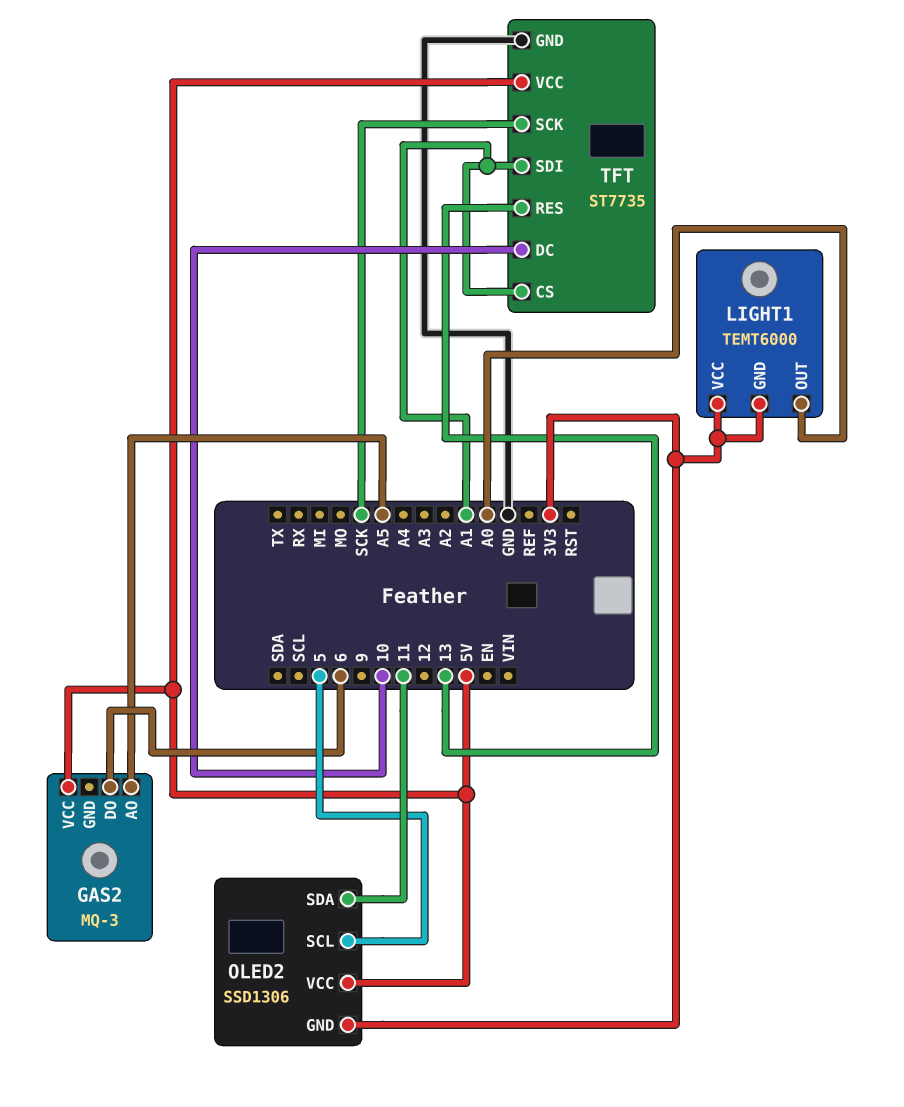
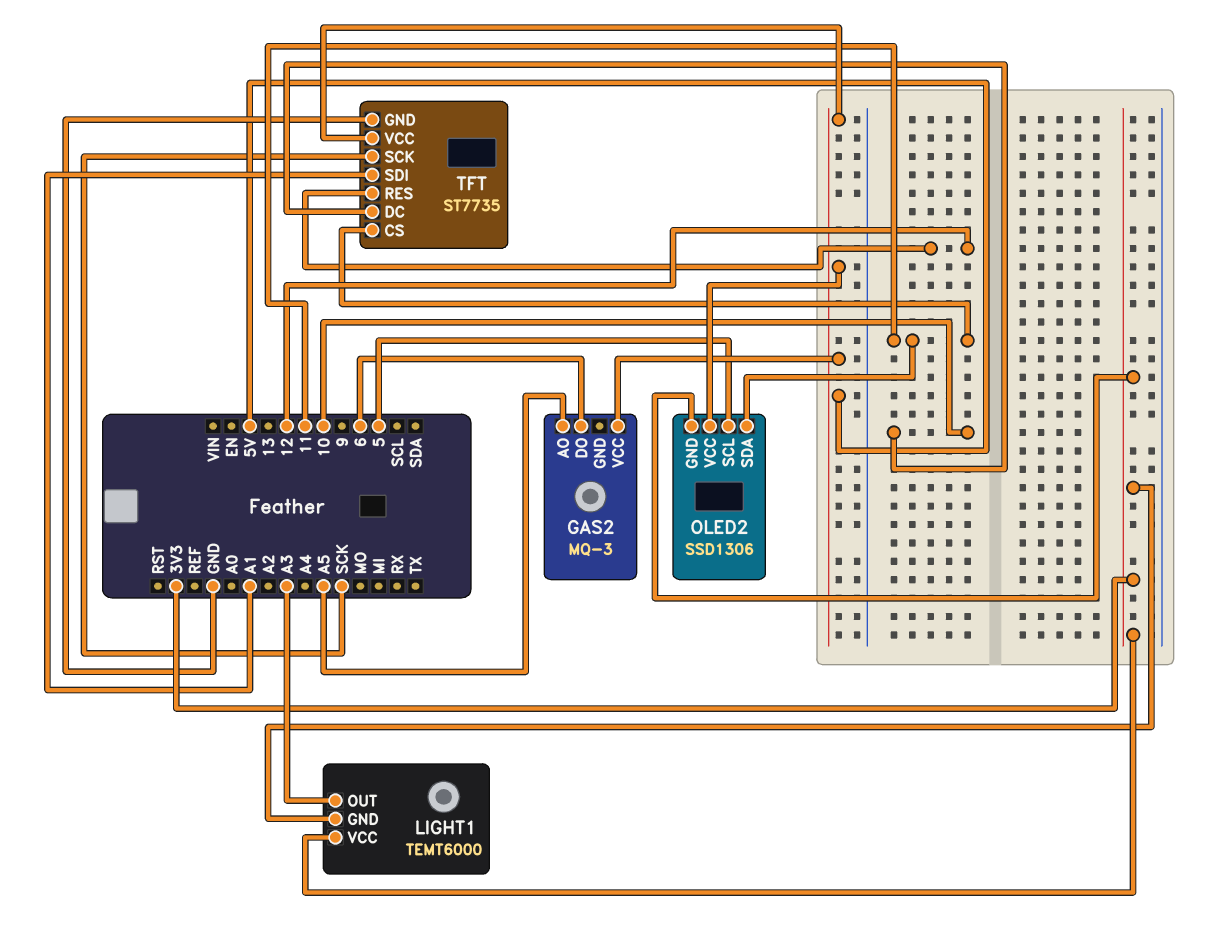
LIGHT1 pin OUT: A0 -> A3
TFT pin CS: A1 -> 11
TFT pin RES: 13 -> 12

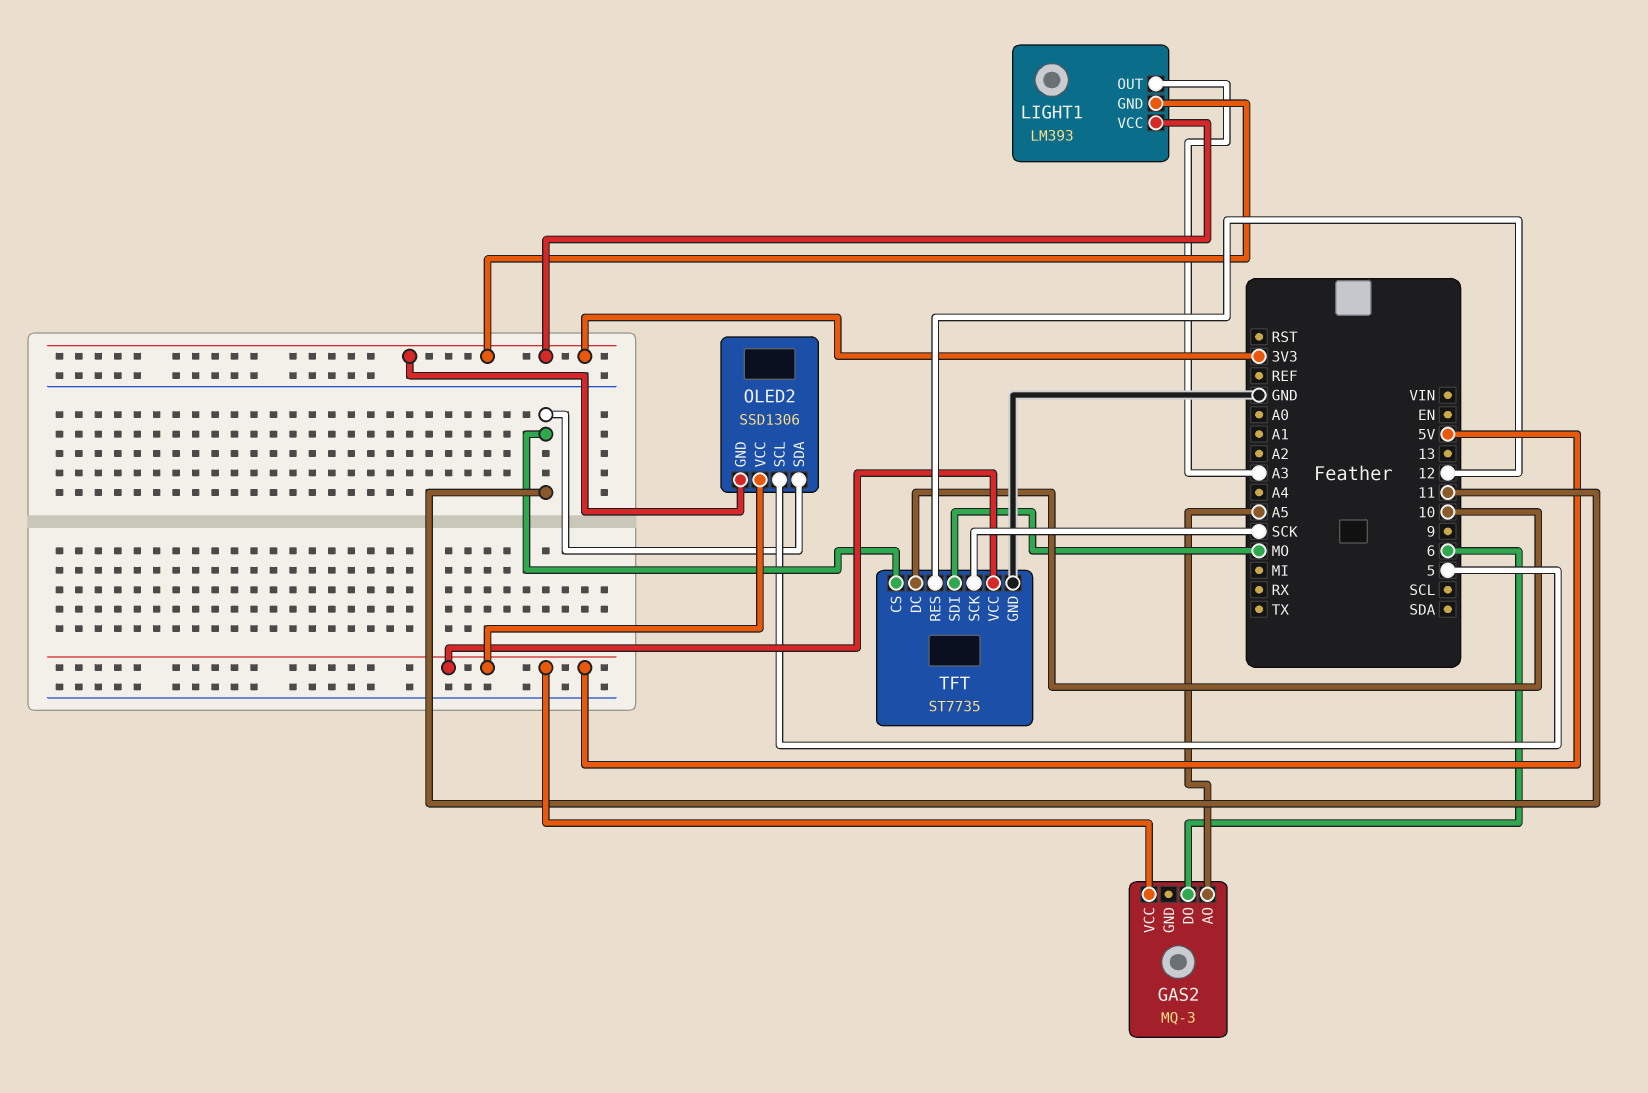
LIGHT1: TEMT6000 -> LM393
TFT pin SDI: A1 -> MO

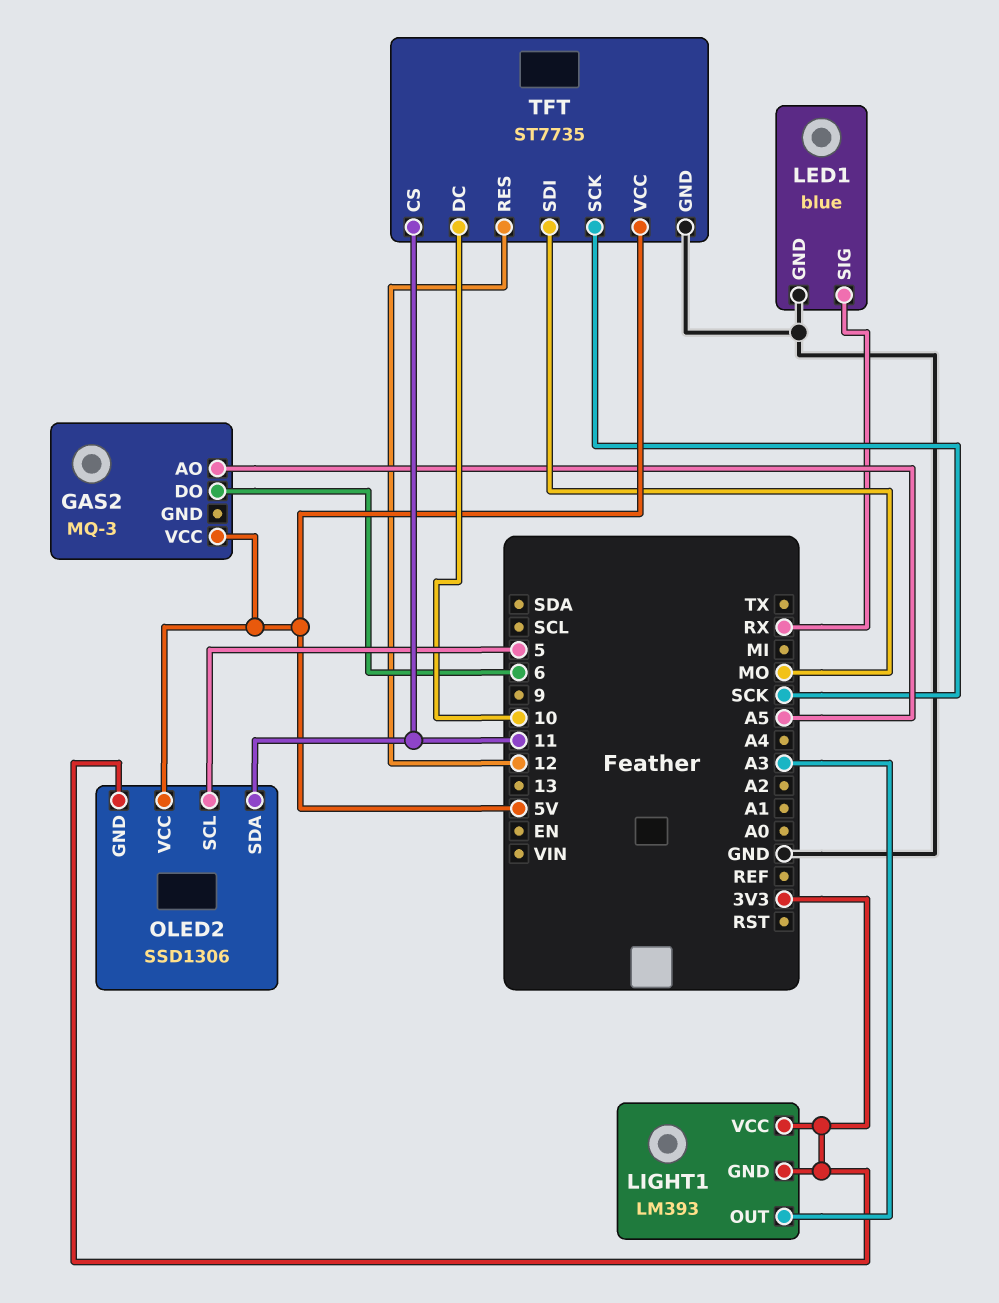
LED1: none -> blue
LED1 pin GND: none -> GND
LED1 pin SIG: none -> RX

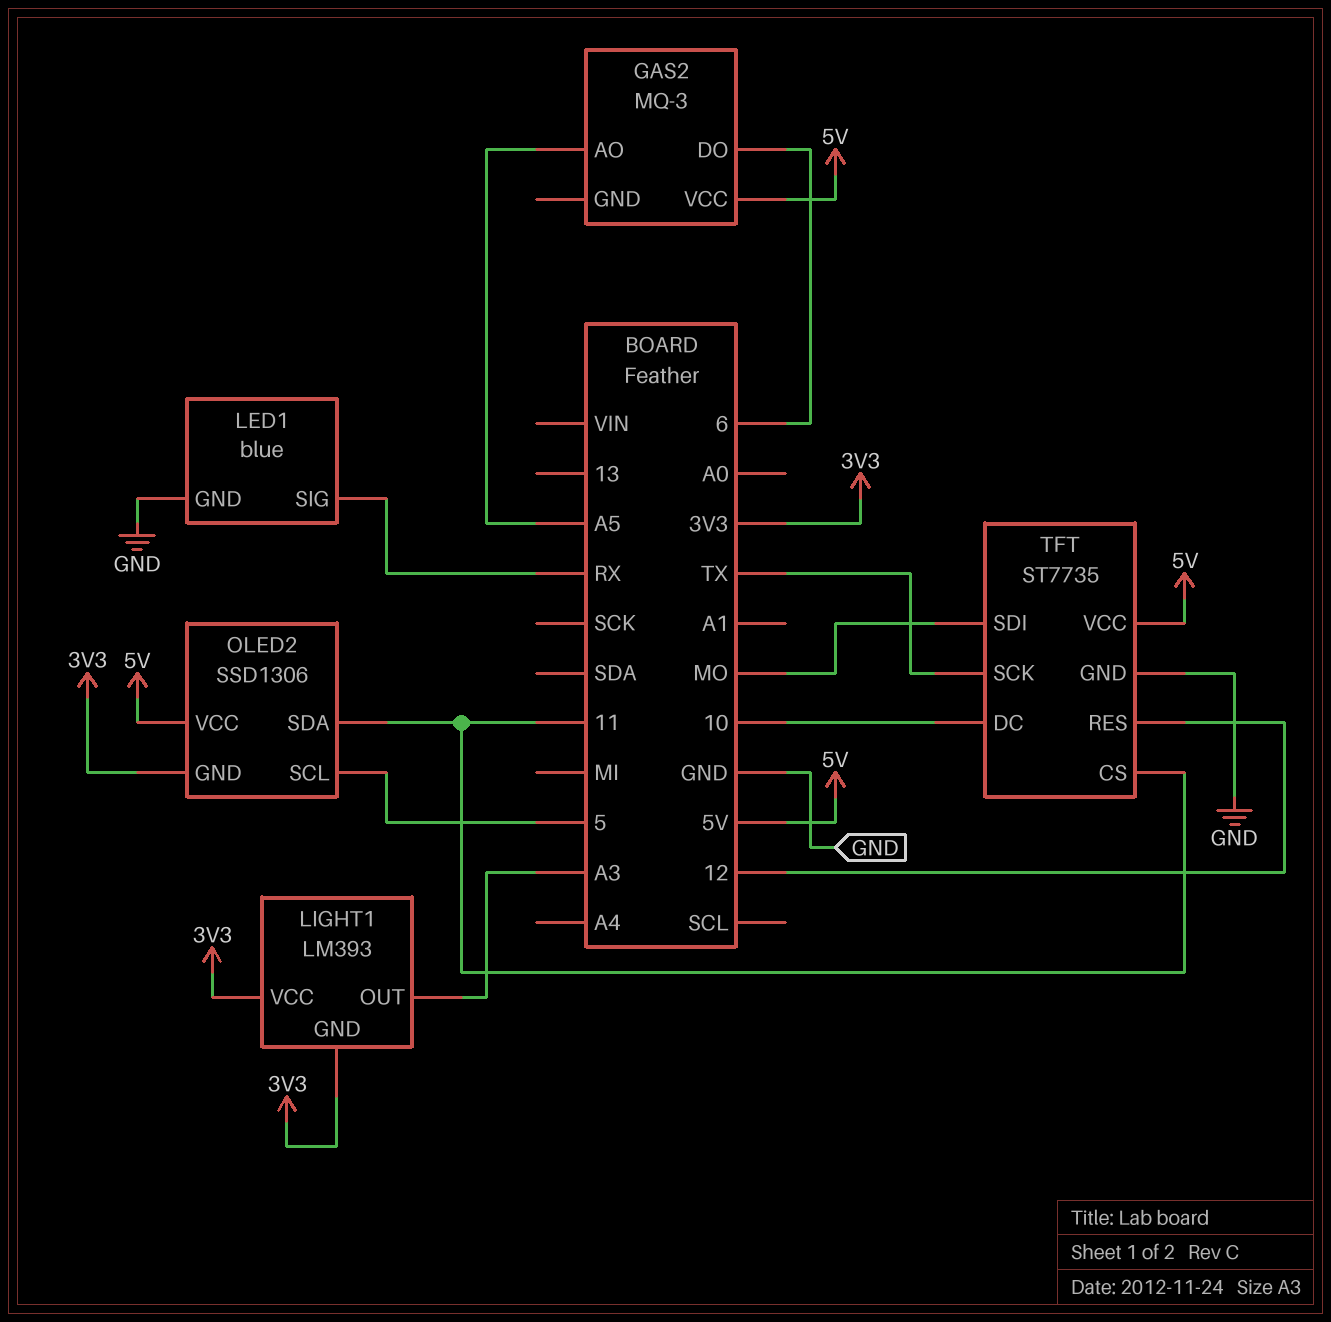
TFT pin SCK: SCK -> TX

